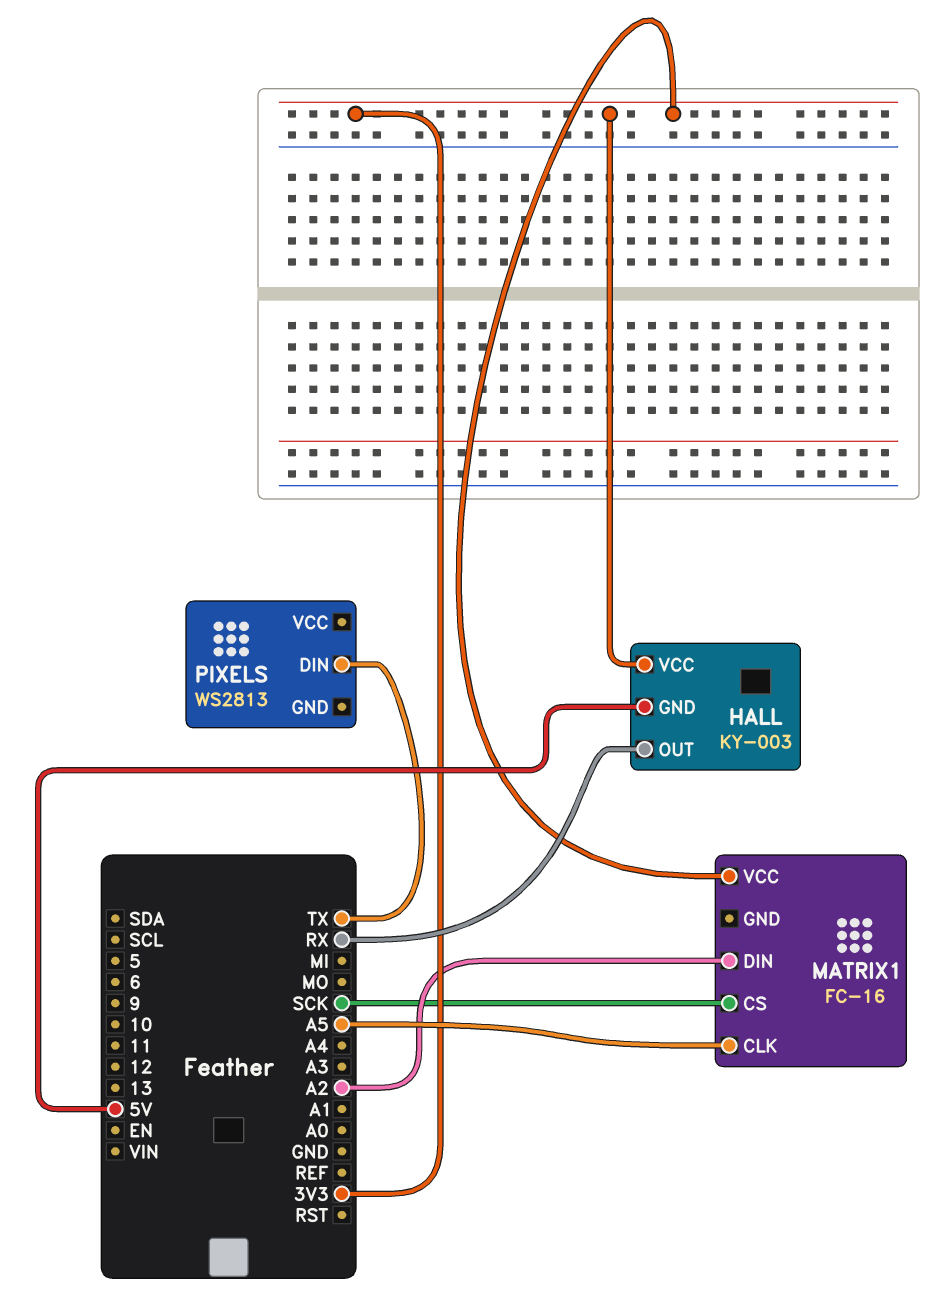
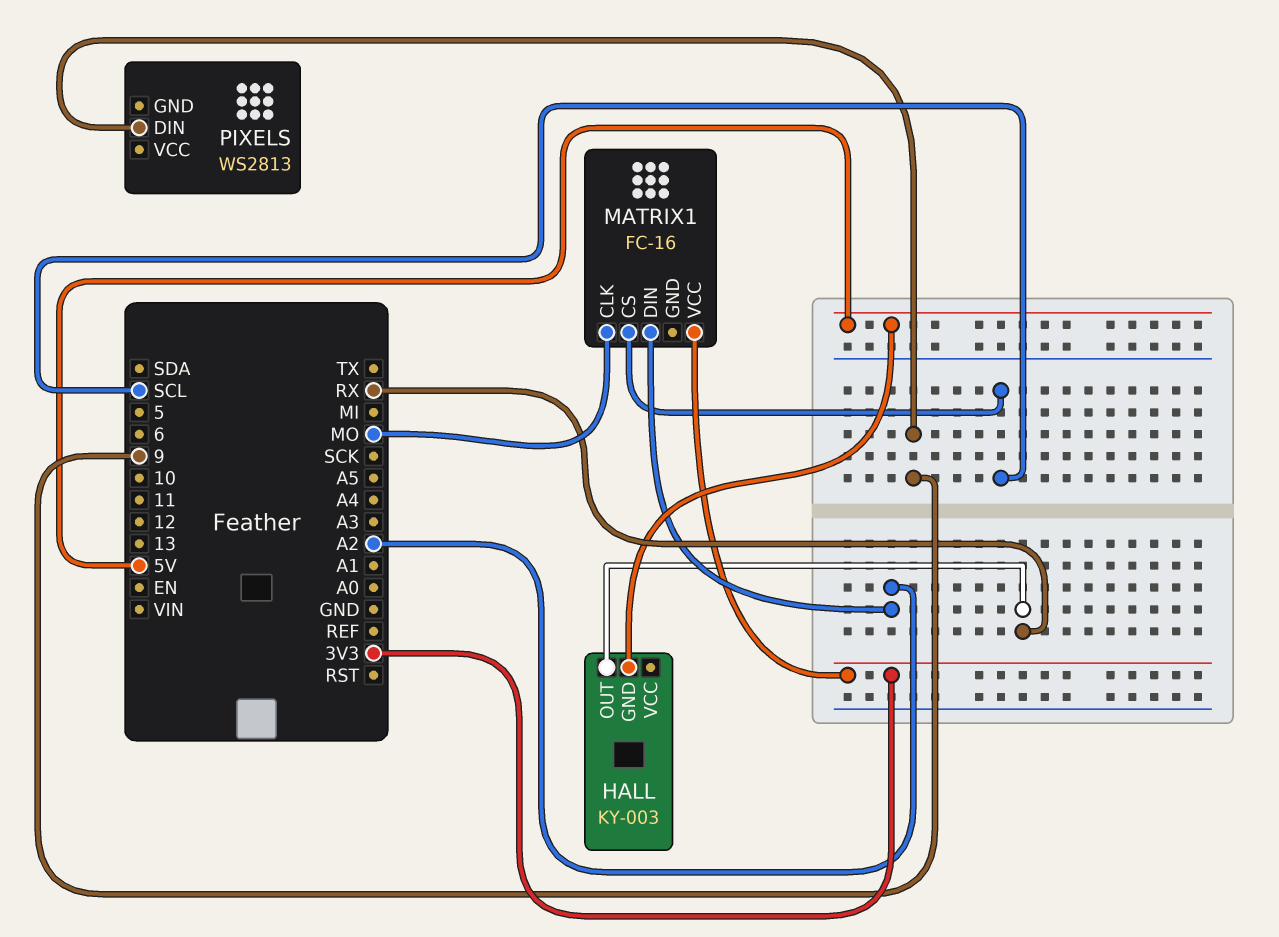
HALL pin VCC: 3V3 -> none
MATRIX1 pin CLK: A5 -> MO
MATRIX1 pin CS: SCK -> SCL
PIXELS pin DIN: TX -> 9

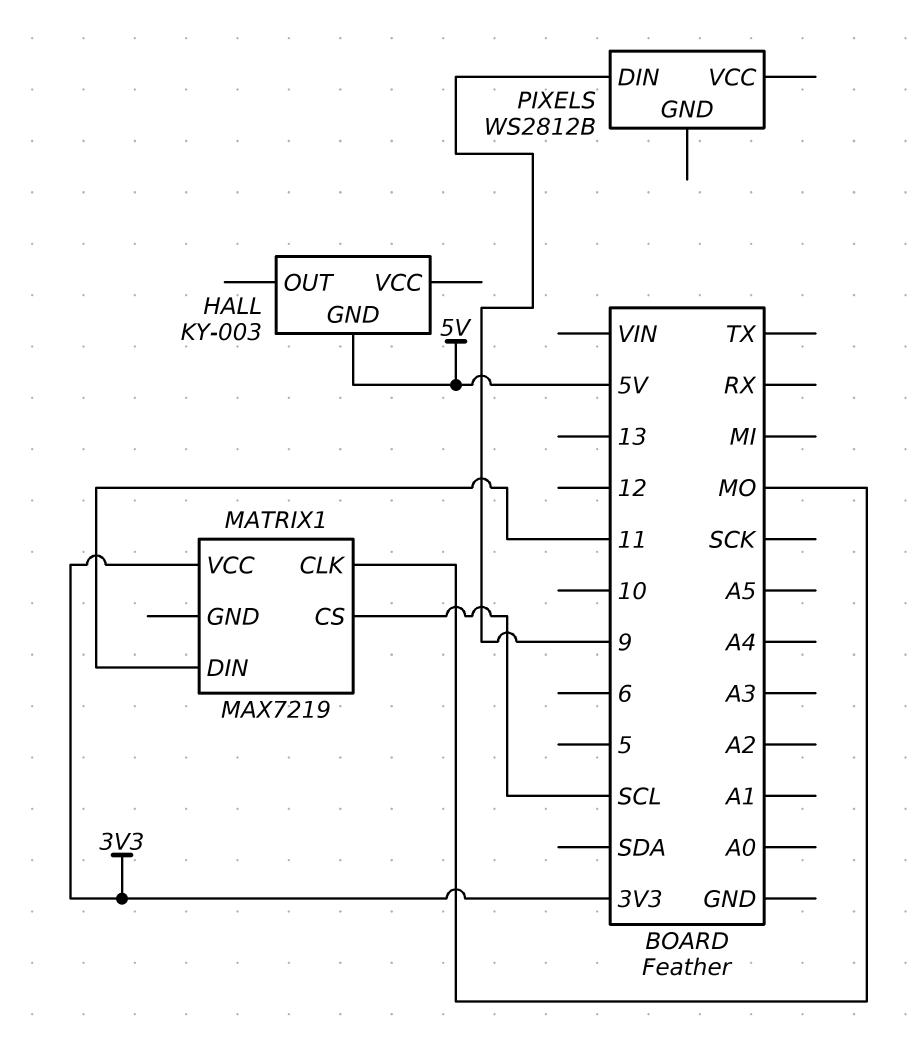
HALL pin OUT: RX -> none
MATRIX1: FC-16 -> MAX7219
MATRIX1 pin DIN: A2 -> 11
PIXELS: WS2813 -> WS2812B

